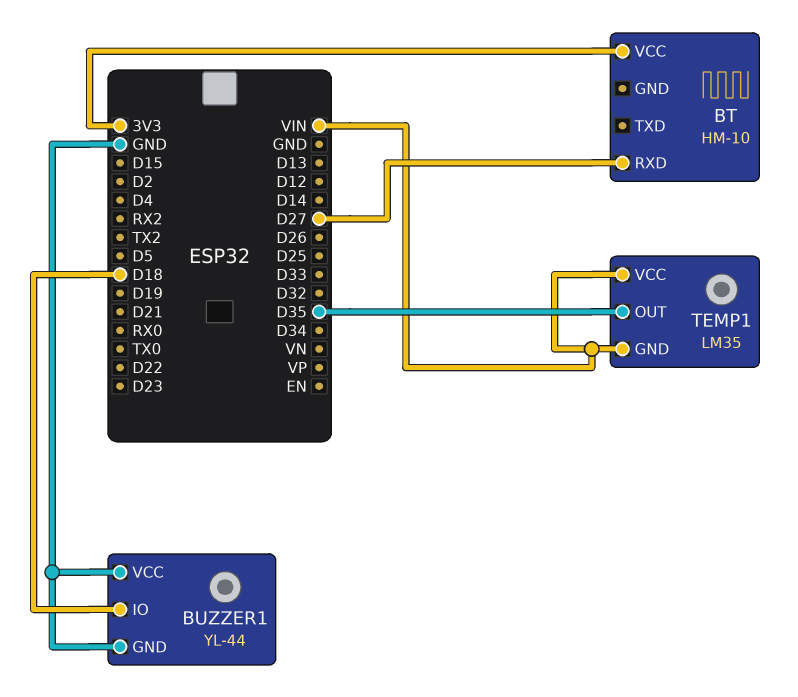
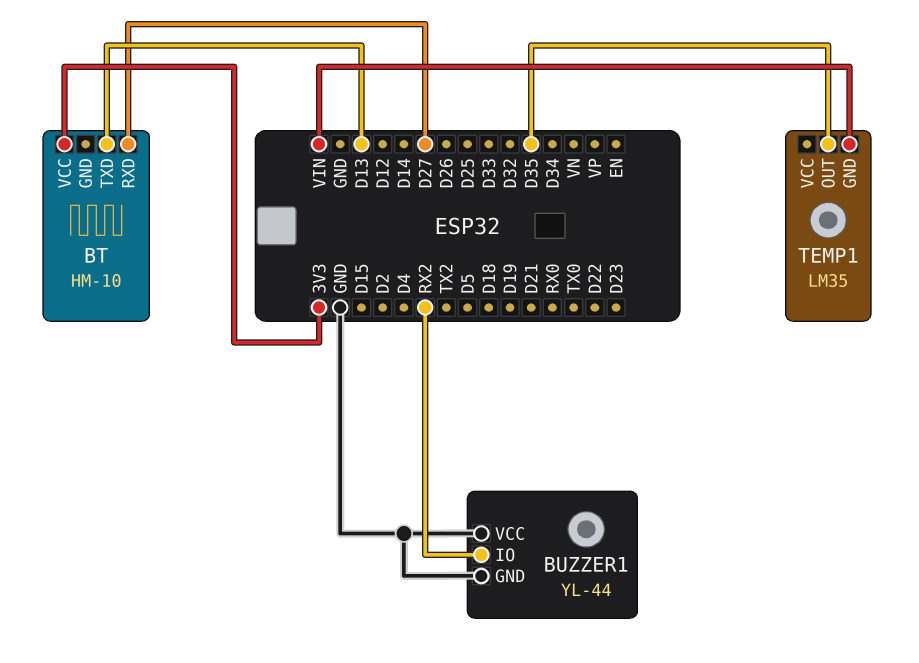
BT pin TXD: none -> D13
BUZZER1 pin IO: D18 -> RX2
TEMP1 pin VCC: VIN -> none

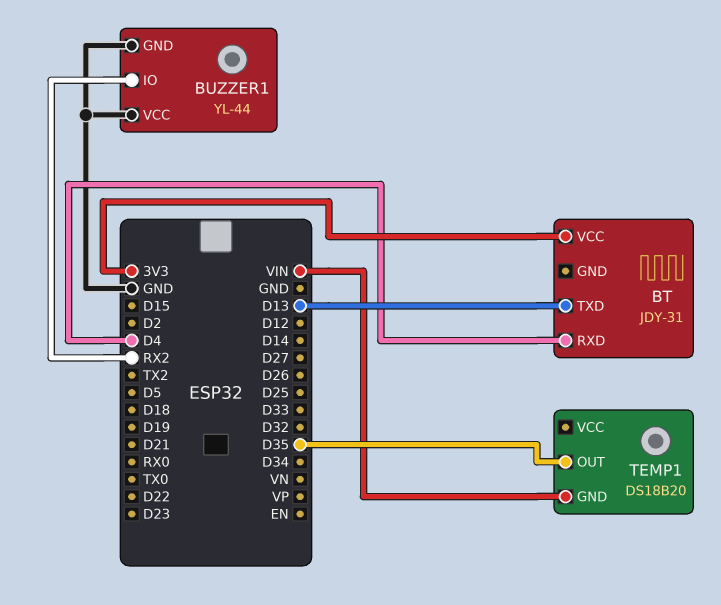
BT: HM-10 -> JDY-31
BT pin RXD: D27 -> D4
TEMP1: LM35 -> DS18B20

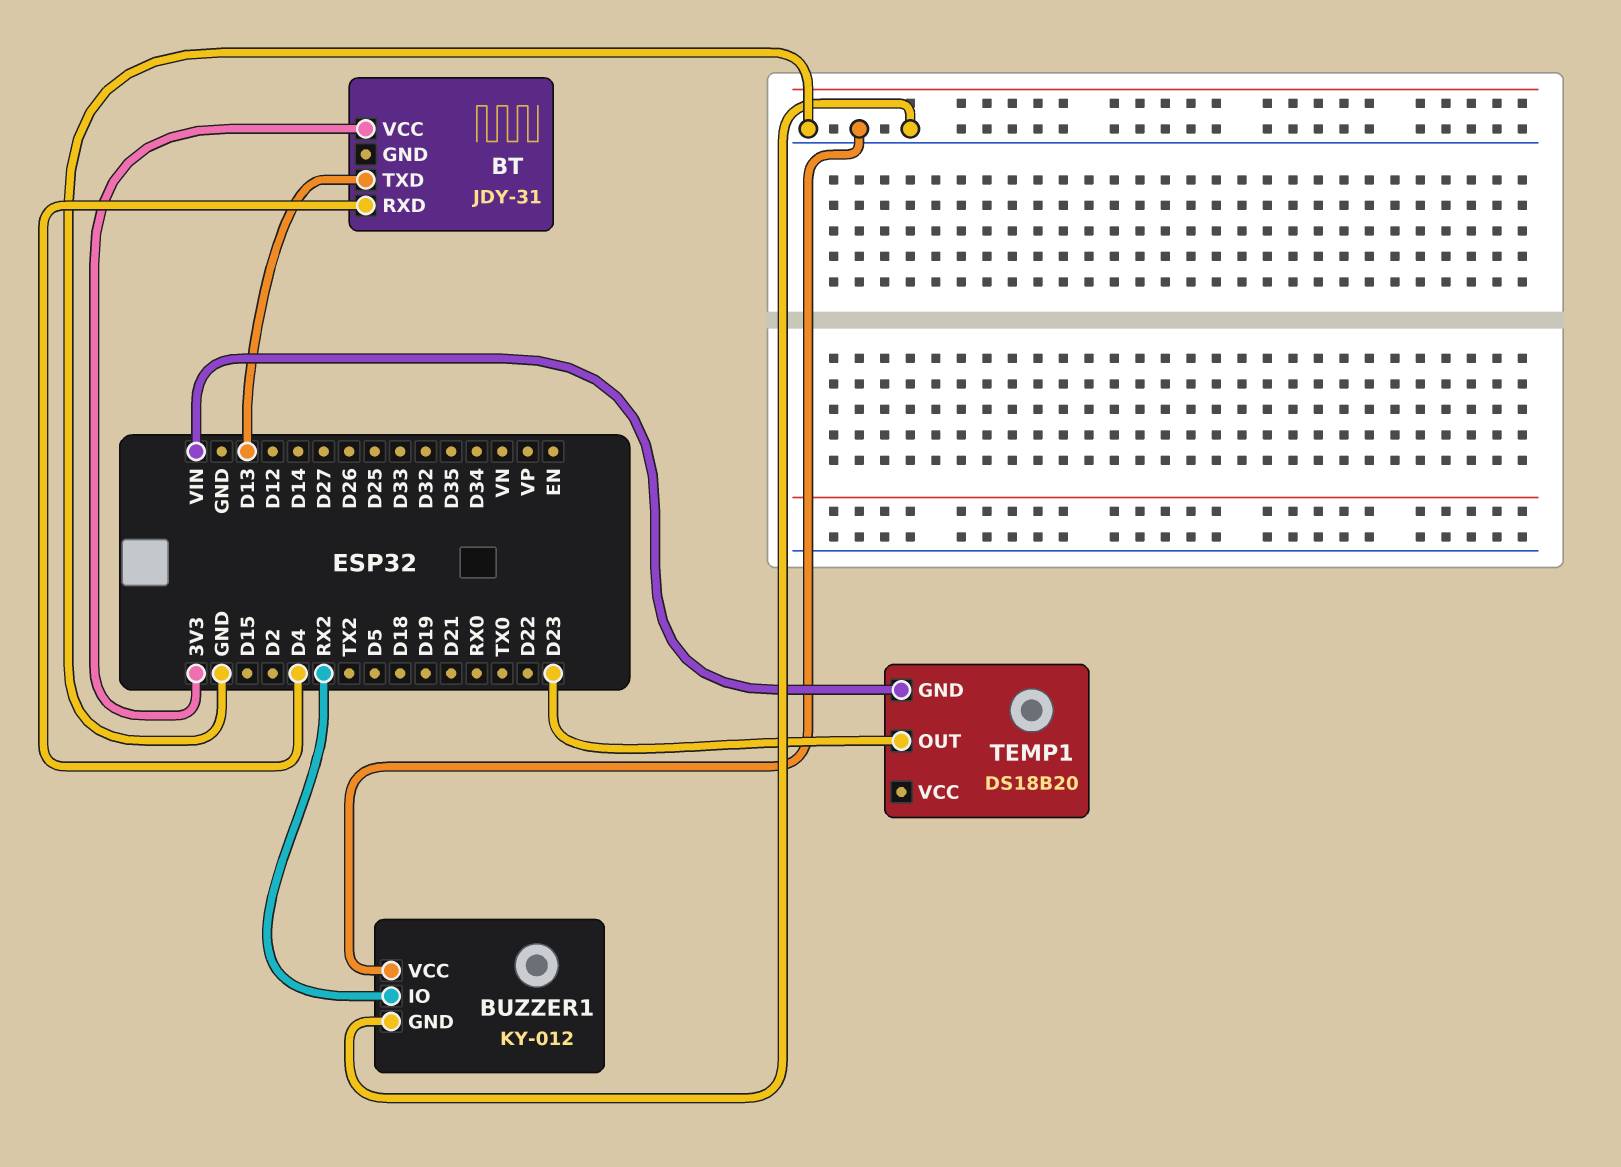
BUZZER1: YL-44 -> KY-012
TEMP1 pin OUT: D35 -> D23

